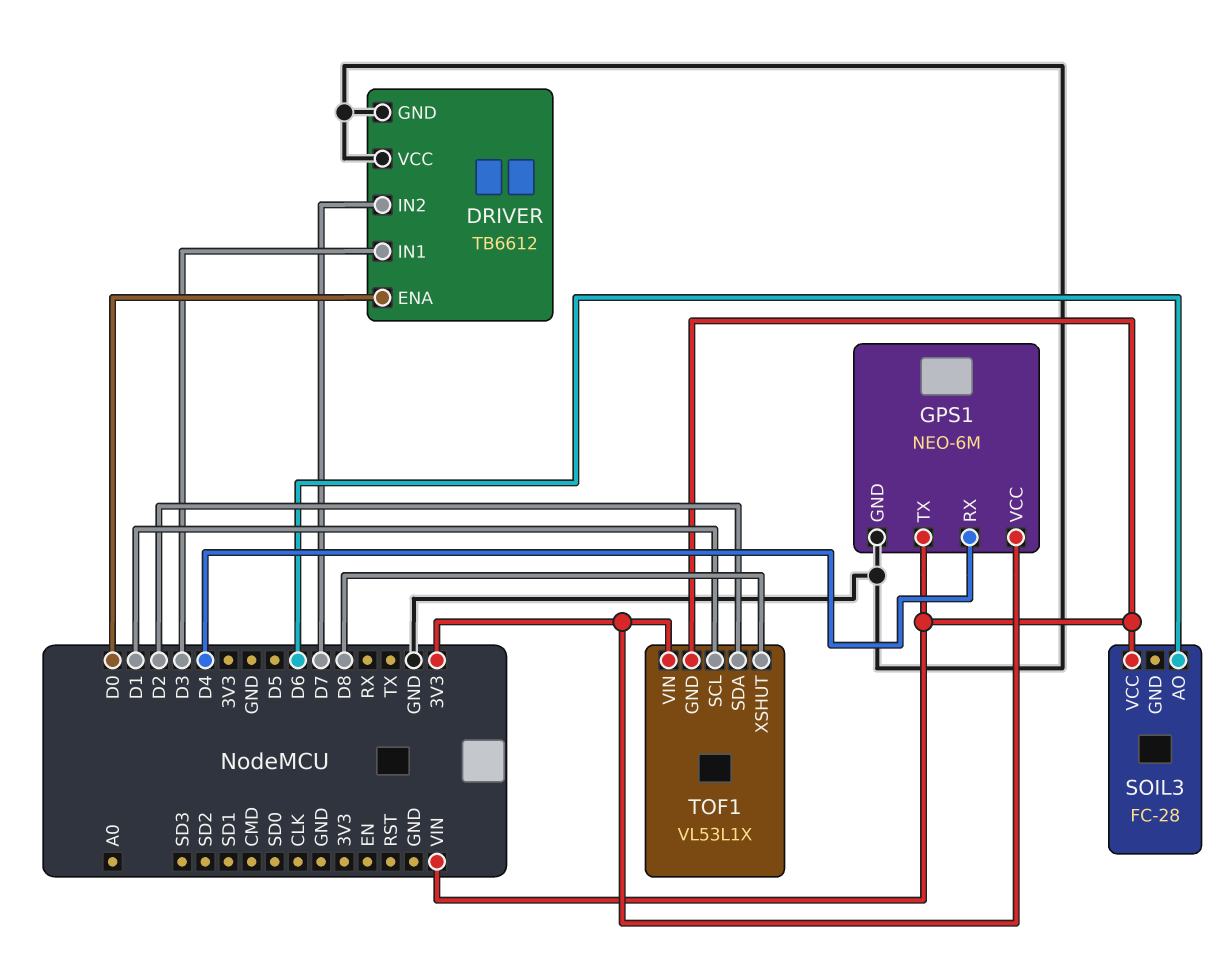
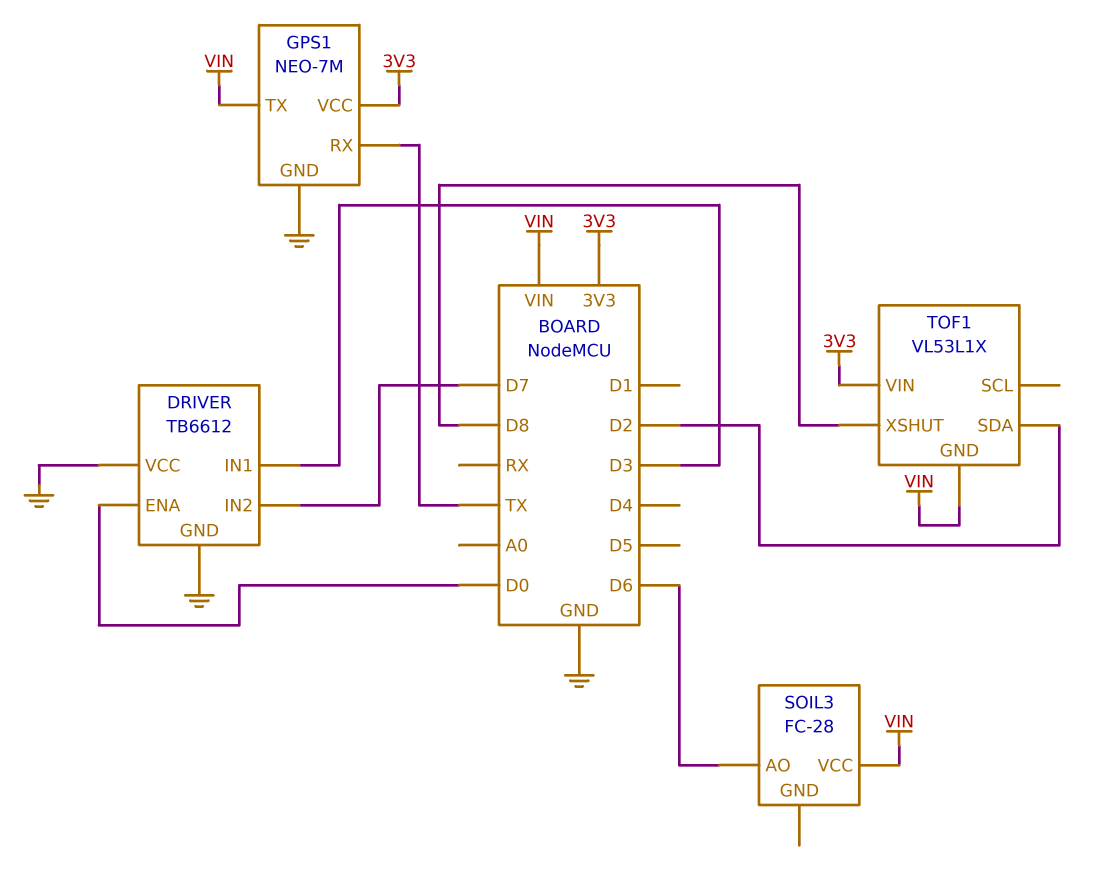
GPS1: NEO-6M -> NEO-7M
GPS1 pin RX: D4 -> TX
TOF1 pin SCL: D1 -> none

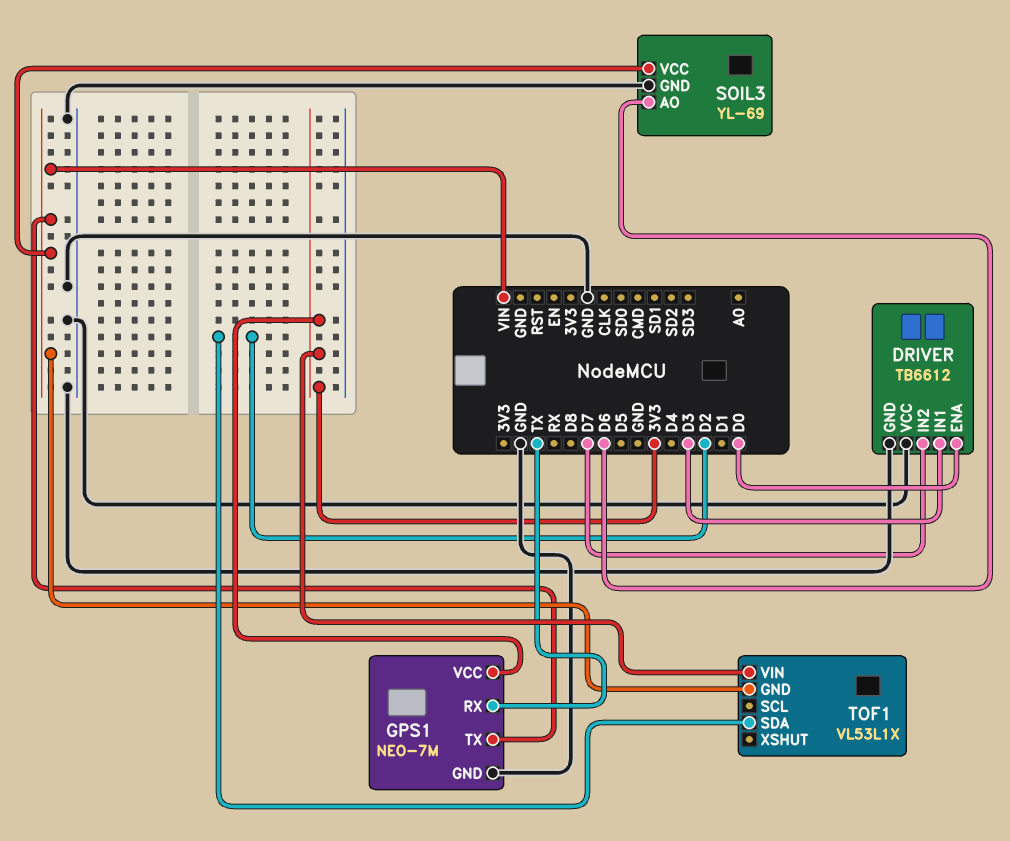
SOIL3: FC-28 -> YL-69
SOIL3 pin GND: none -> GND
TOF1 pin XSHUT: D8 -> none

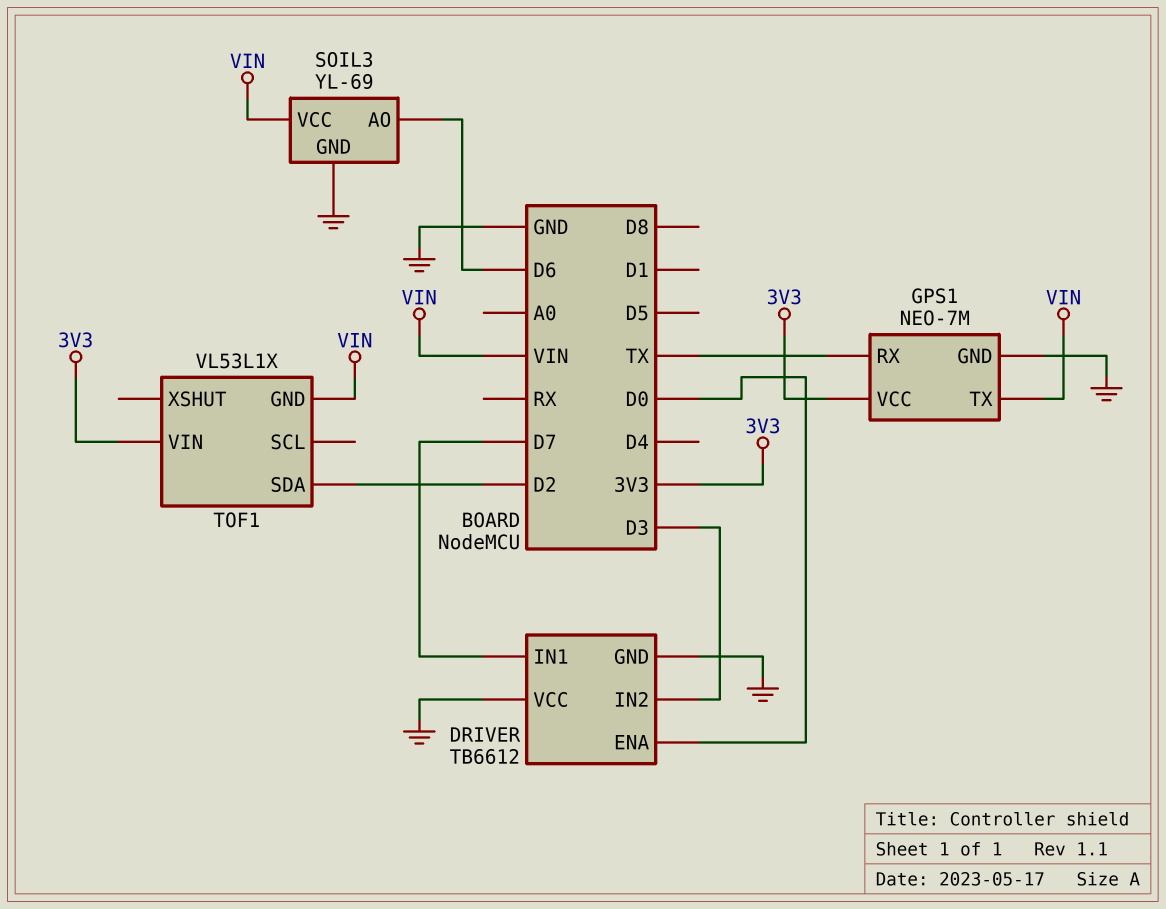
DRIVER pin IN1: D3 -> D7
DRIVER pin IN2: D7 -> D3

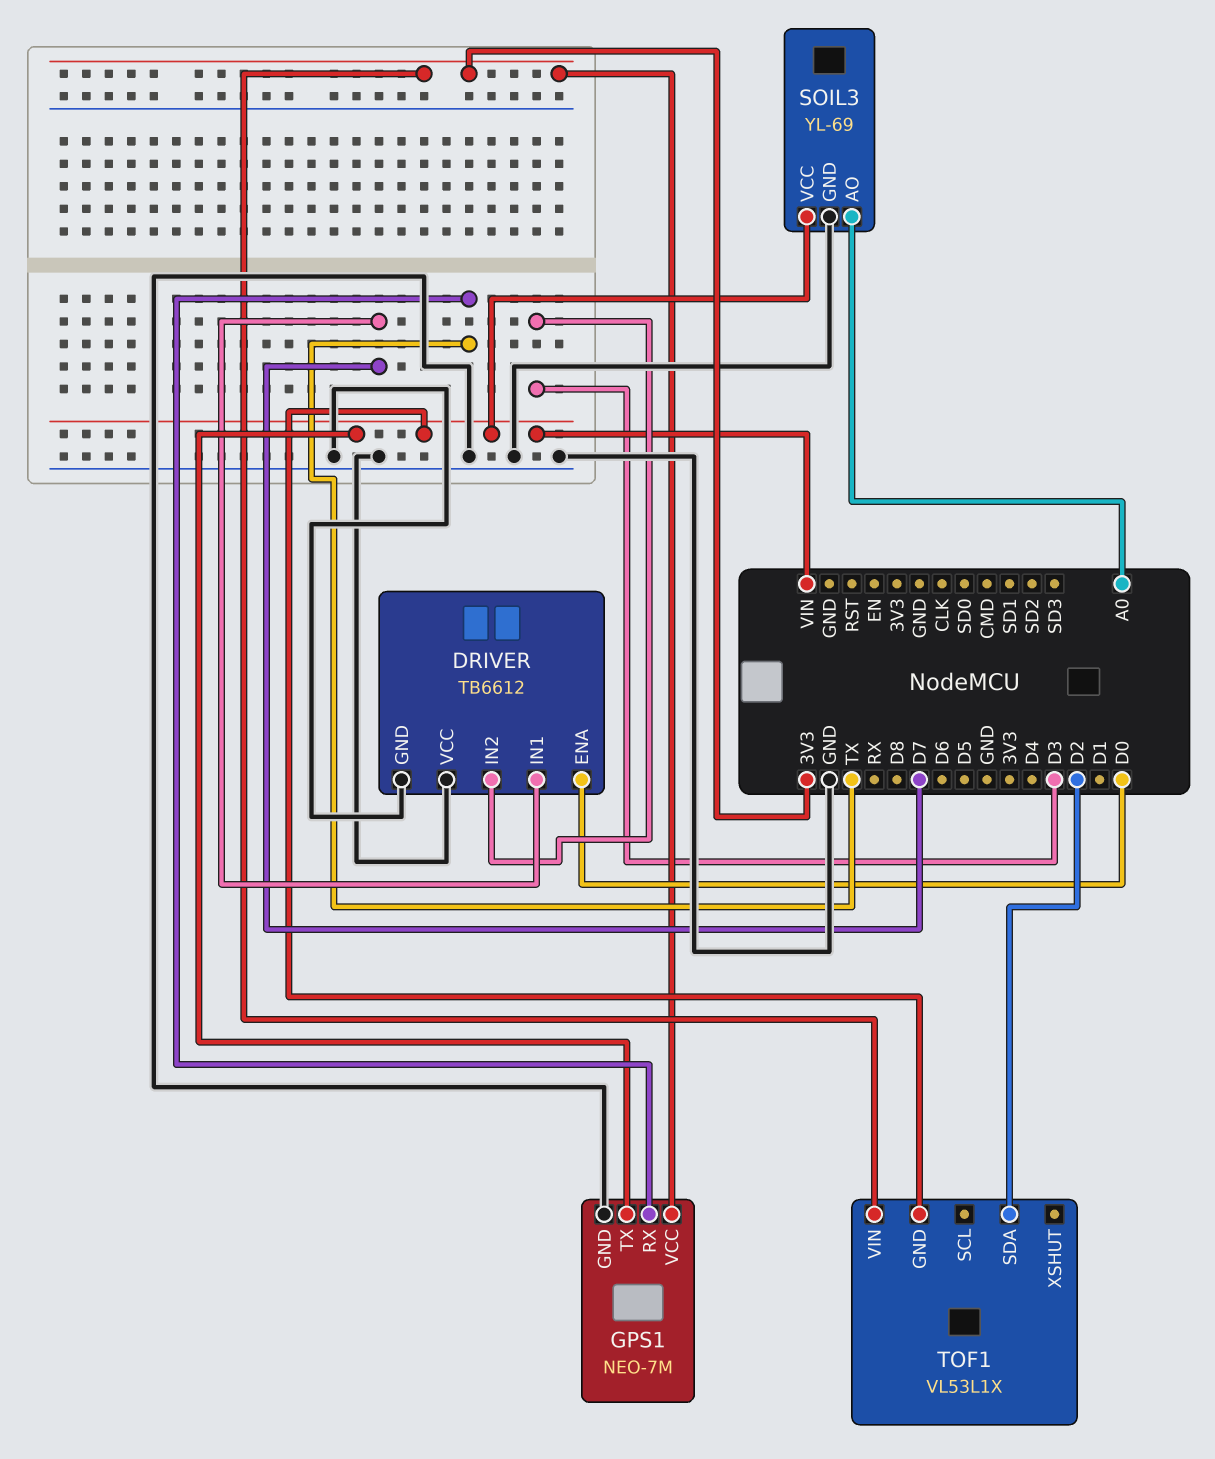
SOIL3 pin AO: D6 -> A0

